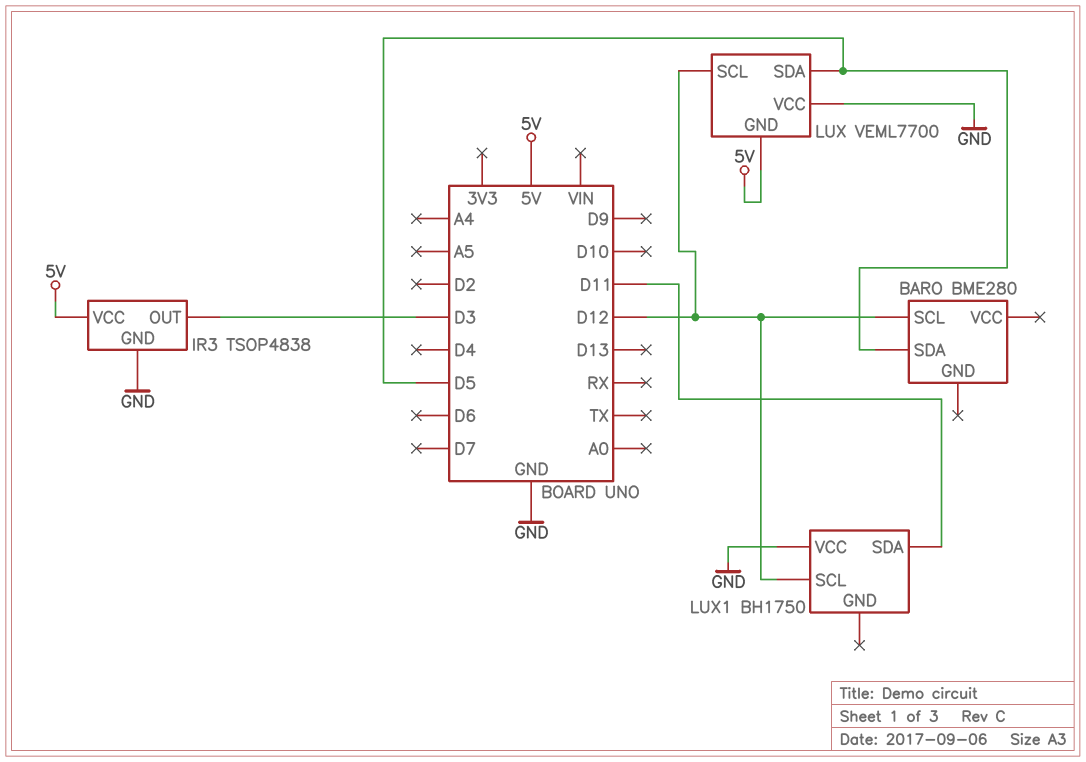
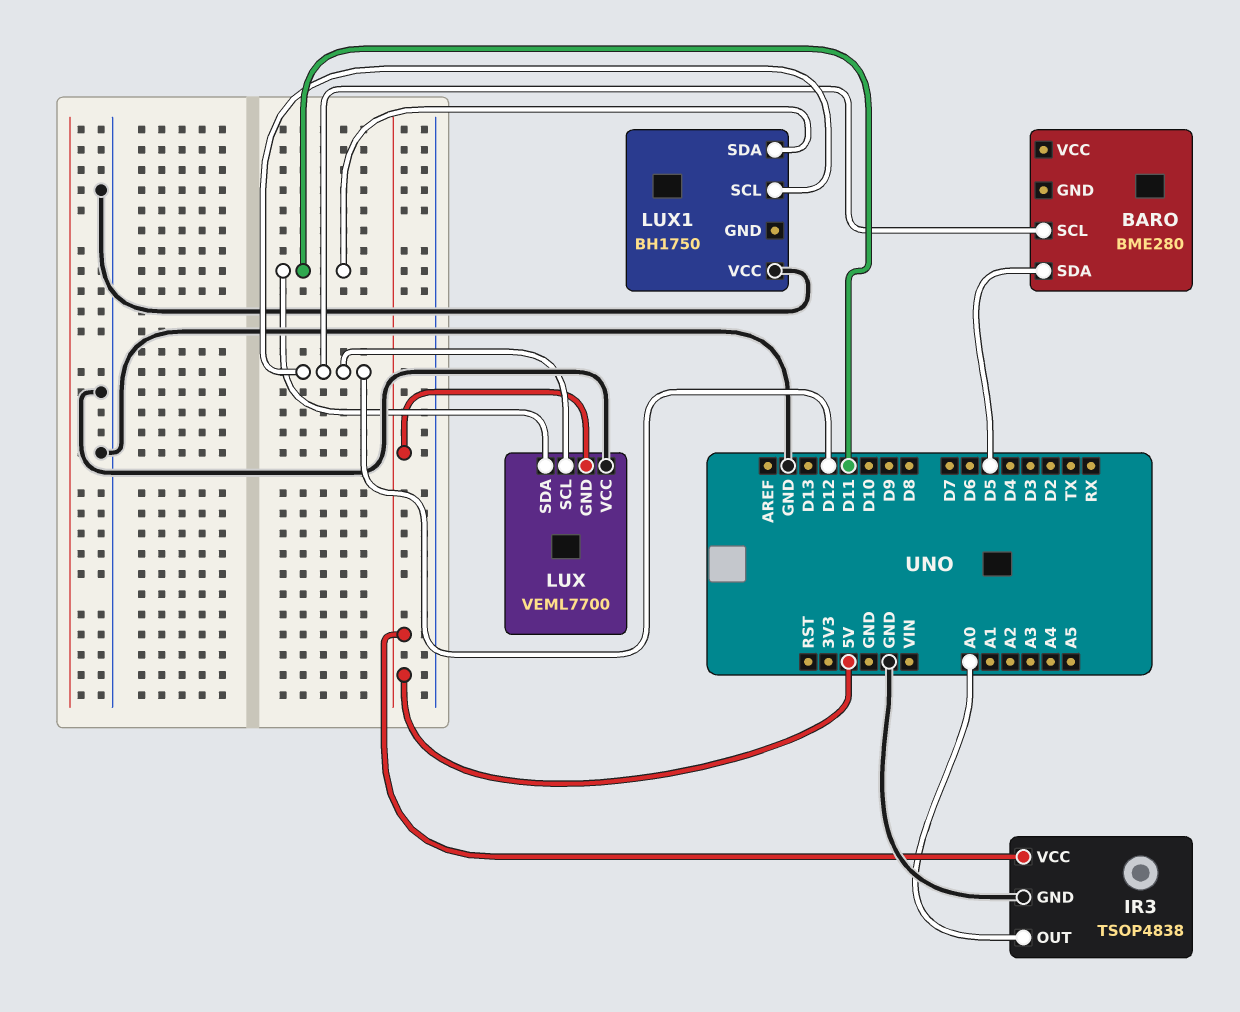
IR3 pin OUT: D3 -> A0
LUX pin SDA: D5 -> D11

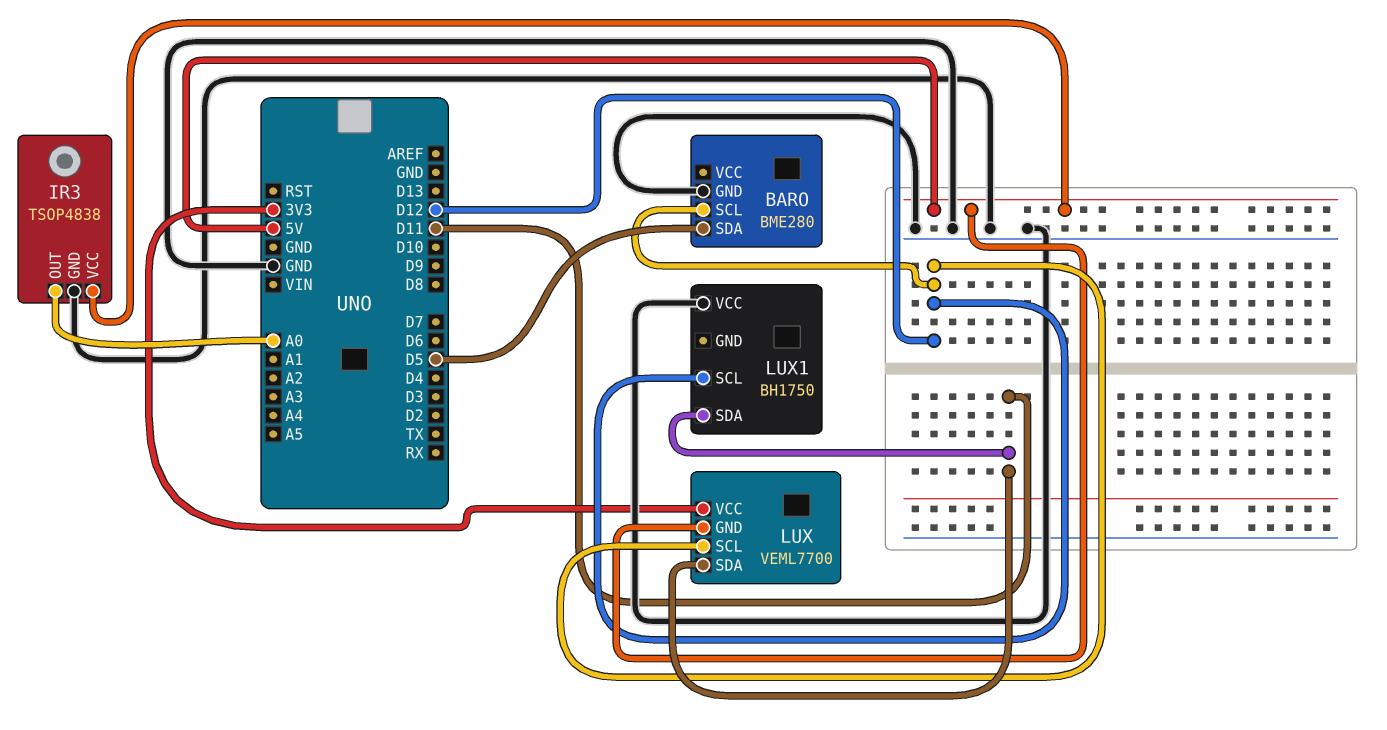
BARO pin GND: none -> GND
LUX pin VCC: GND -> 3V3

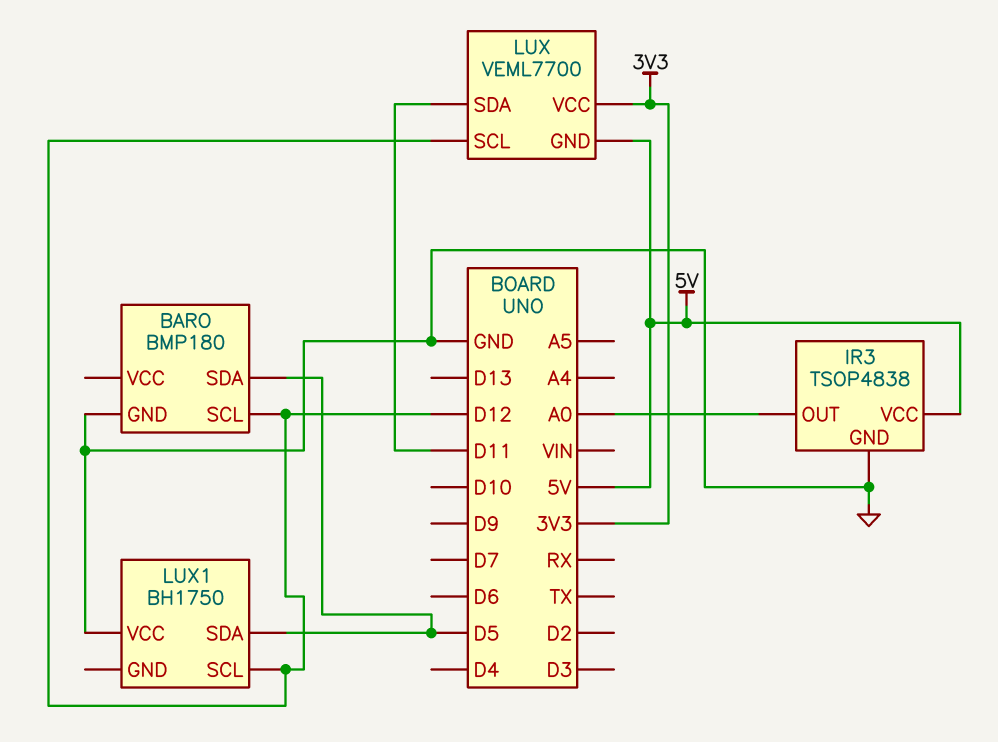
BARO: BME280 -> BMP180
LUX1 pin SDA: D11 -> D5

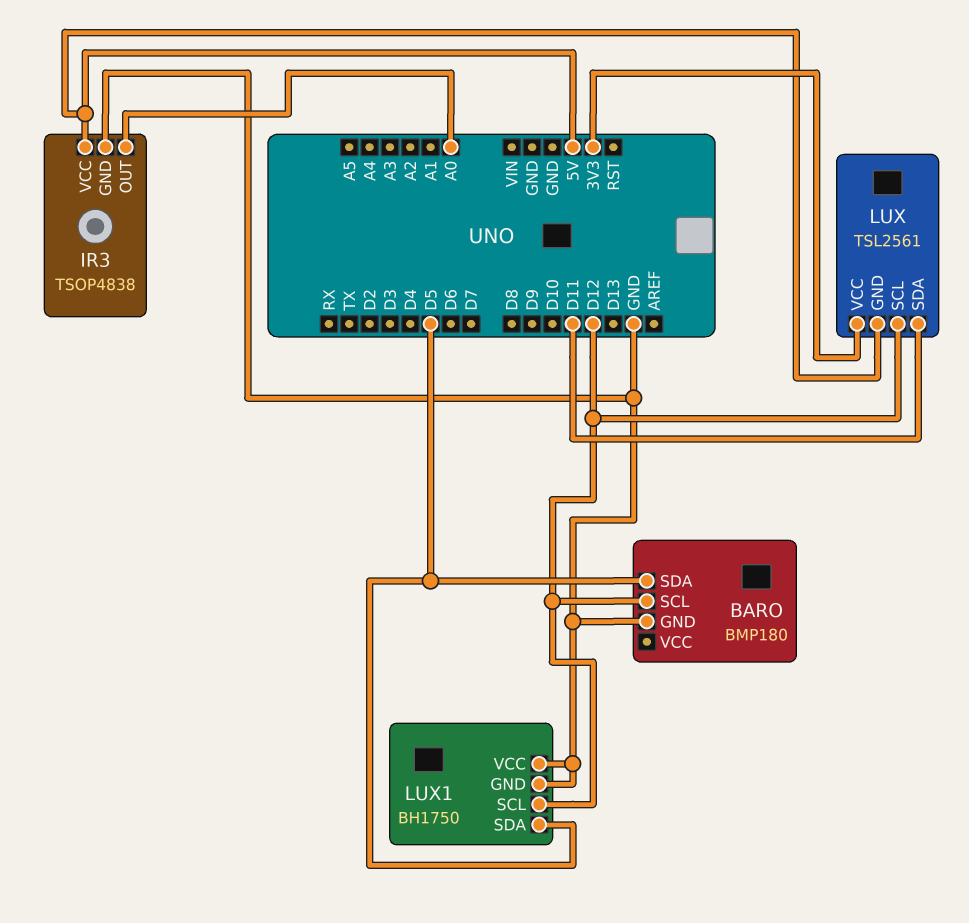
LUX: VEML7700 -> TSL2561
LUX1 pin GND: none -> GND

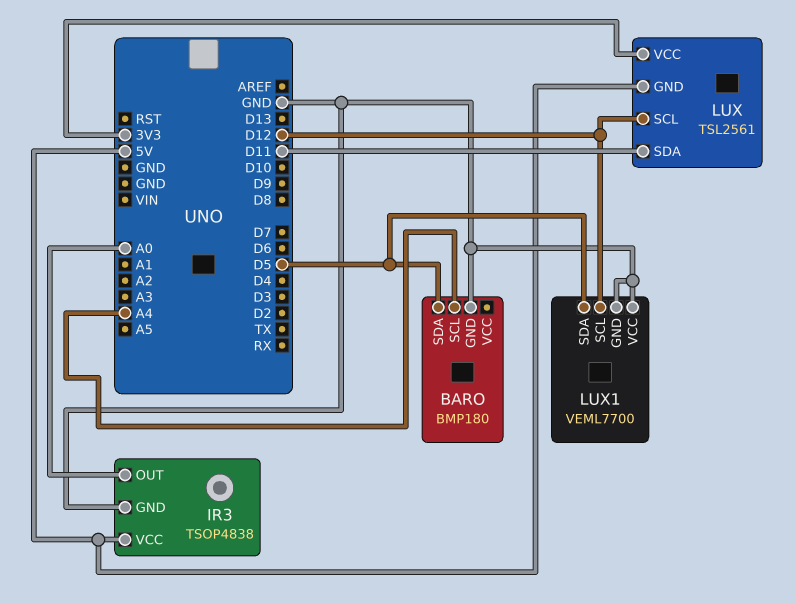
BARO pin SCL: D12 -> A4
LUX1: BH1750 -> VEML7700

